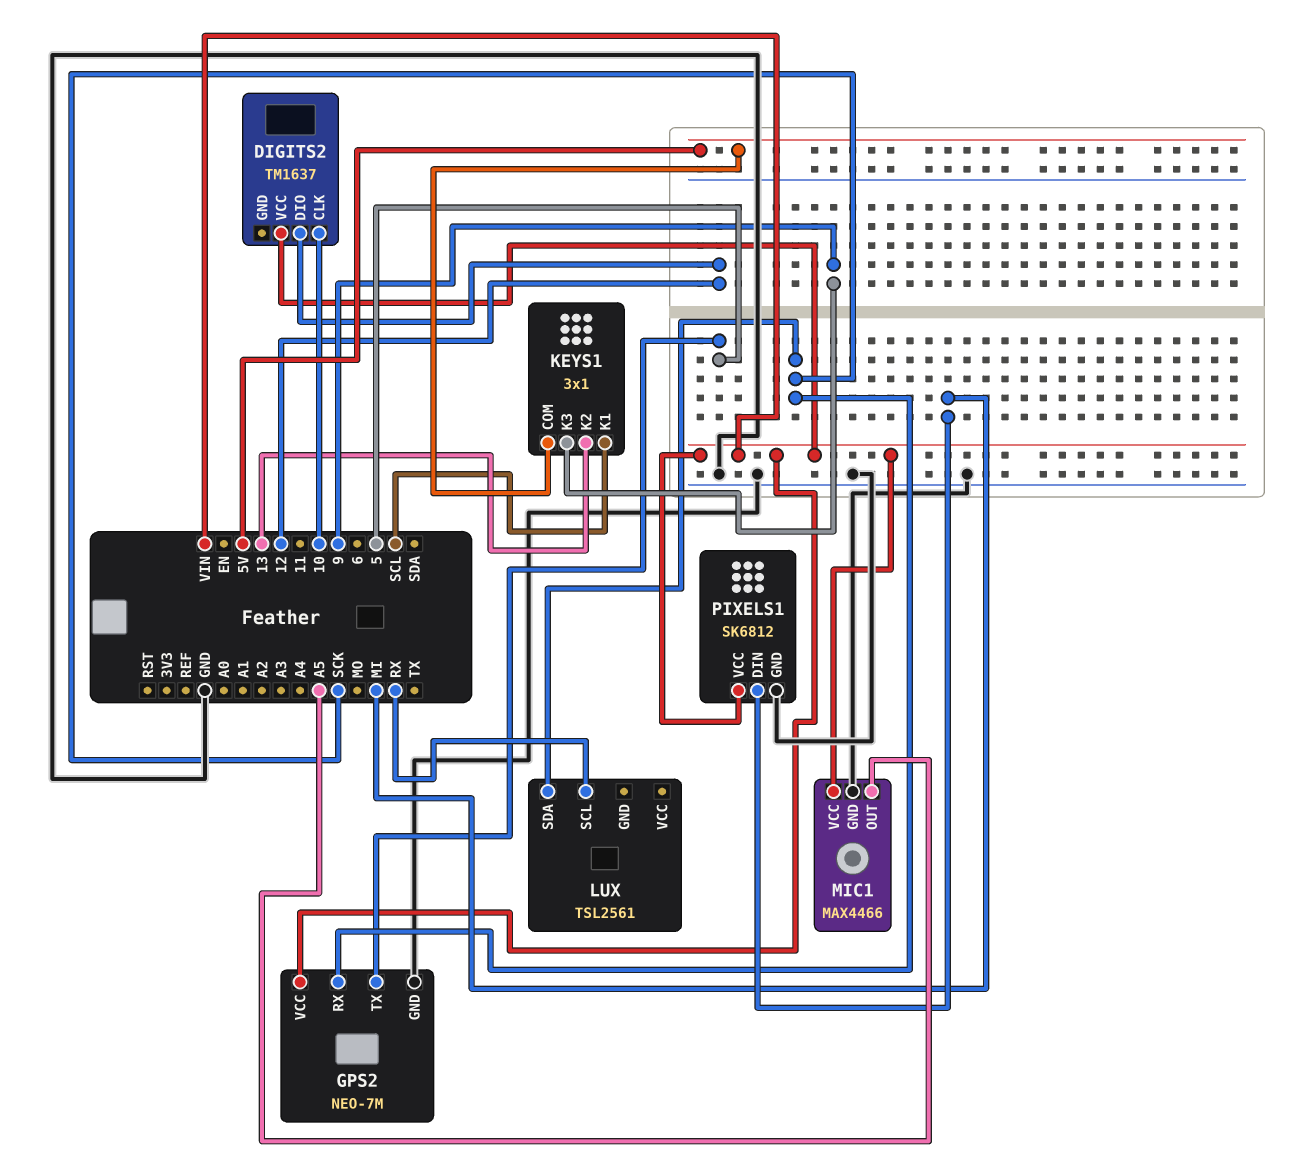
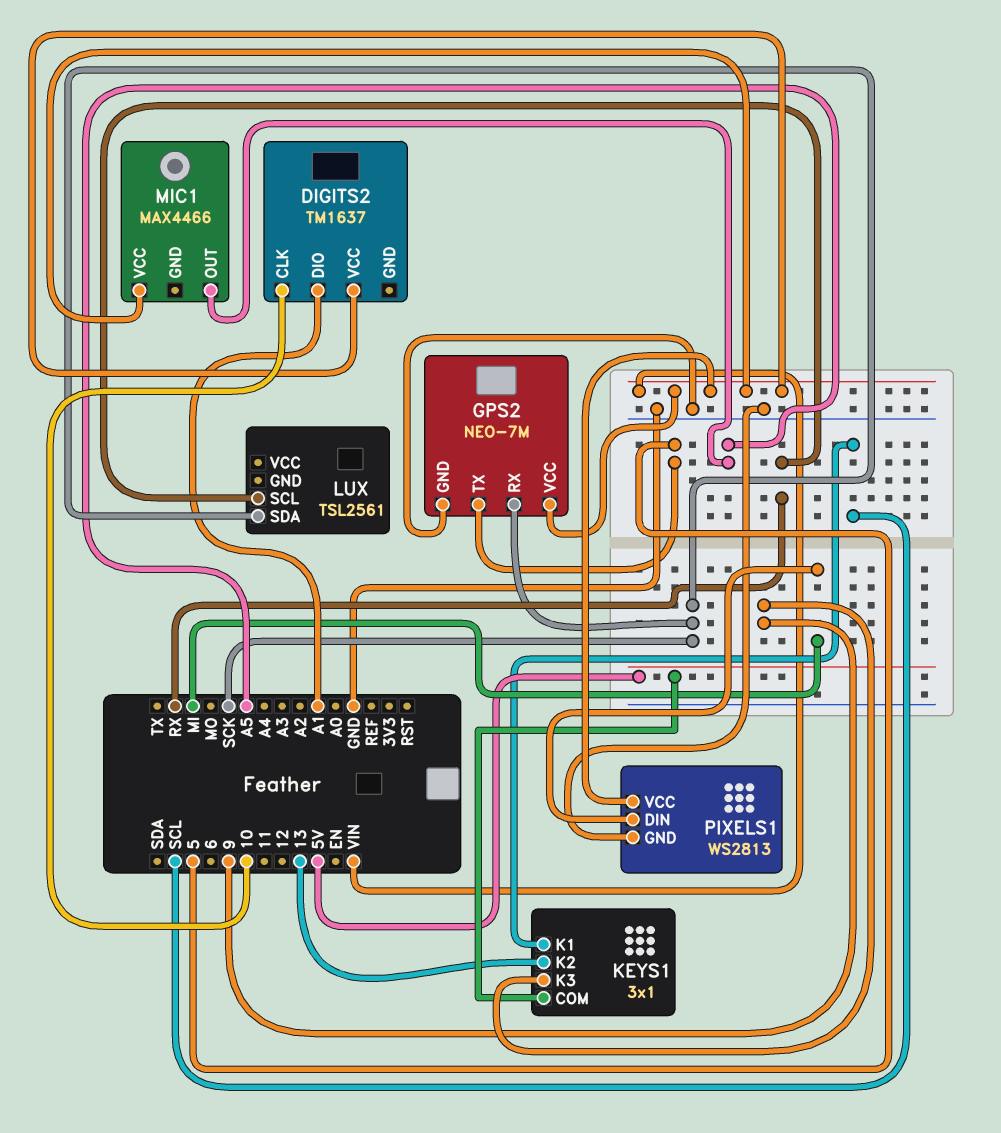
DIGITS2 pin DIO: 12 -> A1
MIC1 pin GND: GND -> none
PIXELS1: SK6812 -> WS2813

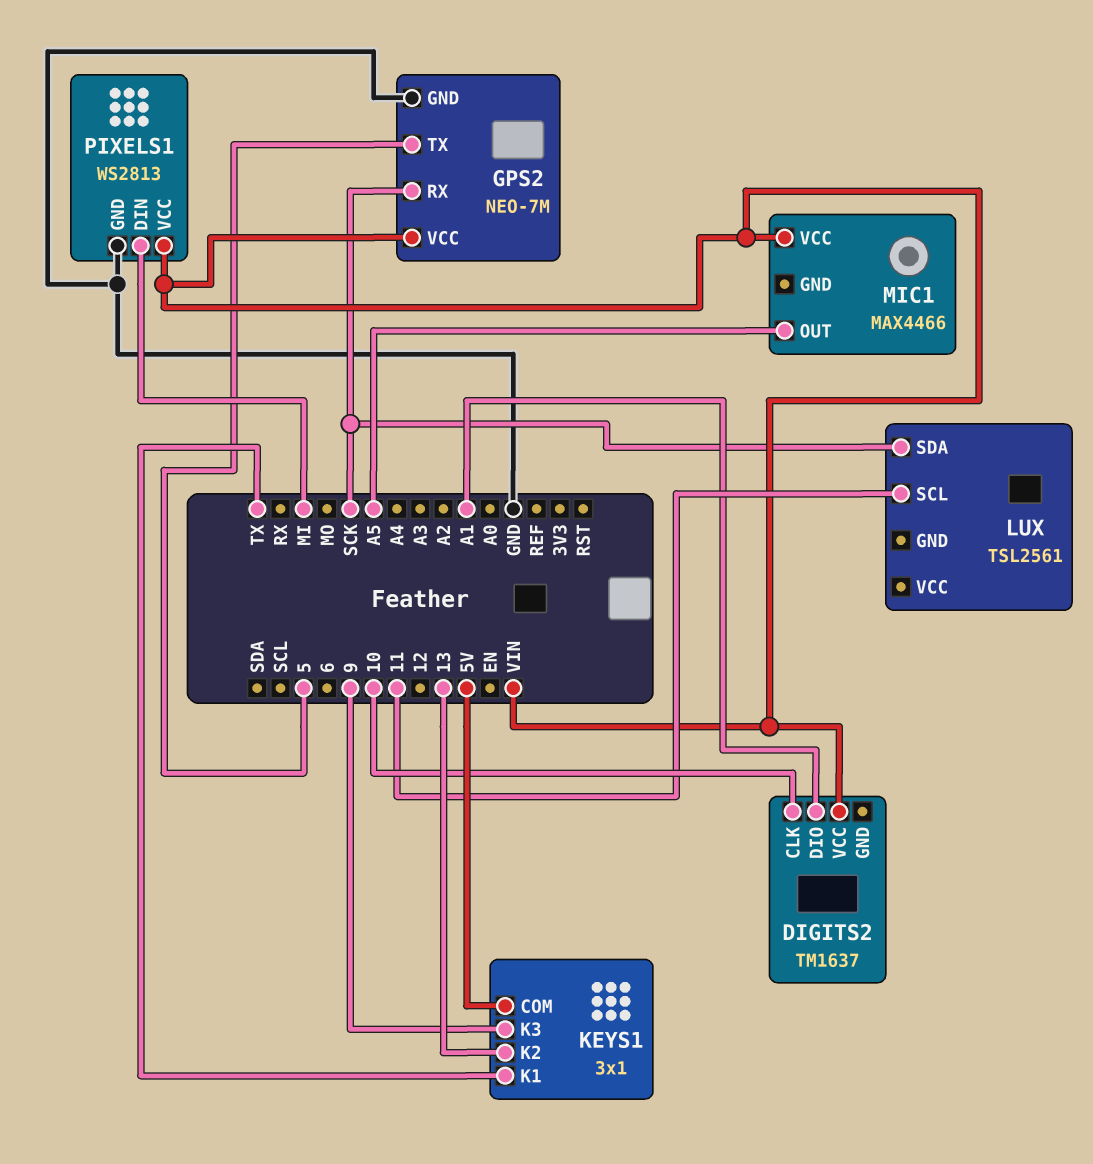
KEYS1 pin K1: SCL -> TX
LUX pin SCL: RX -> 11

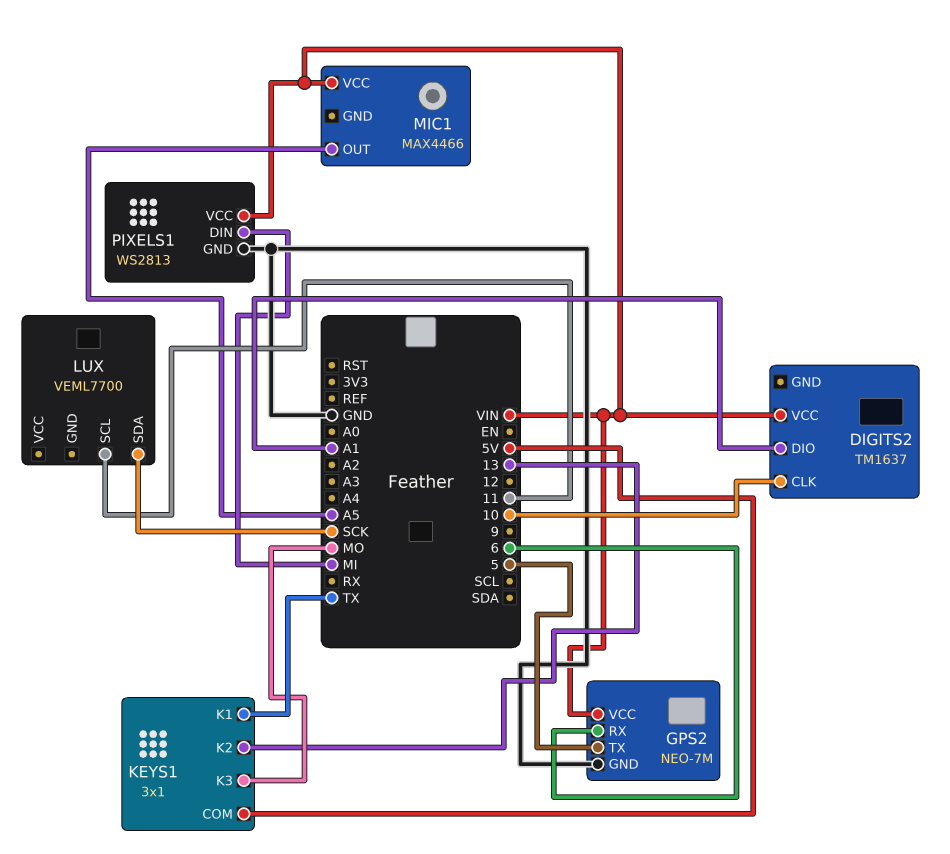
GPS2 pin RX: SCK -> 6
KEYS1 pin K3: 9 -> MO
LUX: TSL2561 -> VEML7700

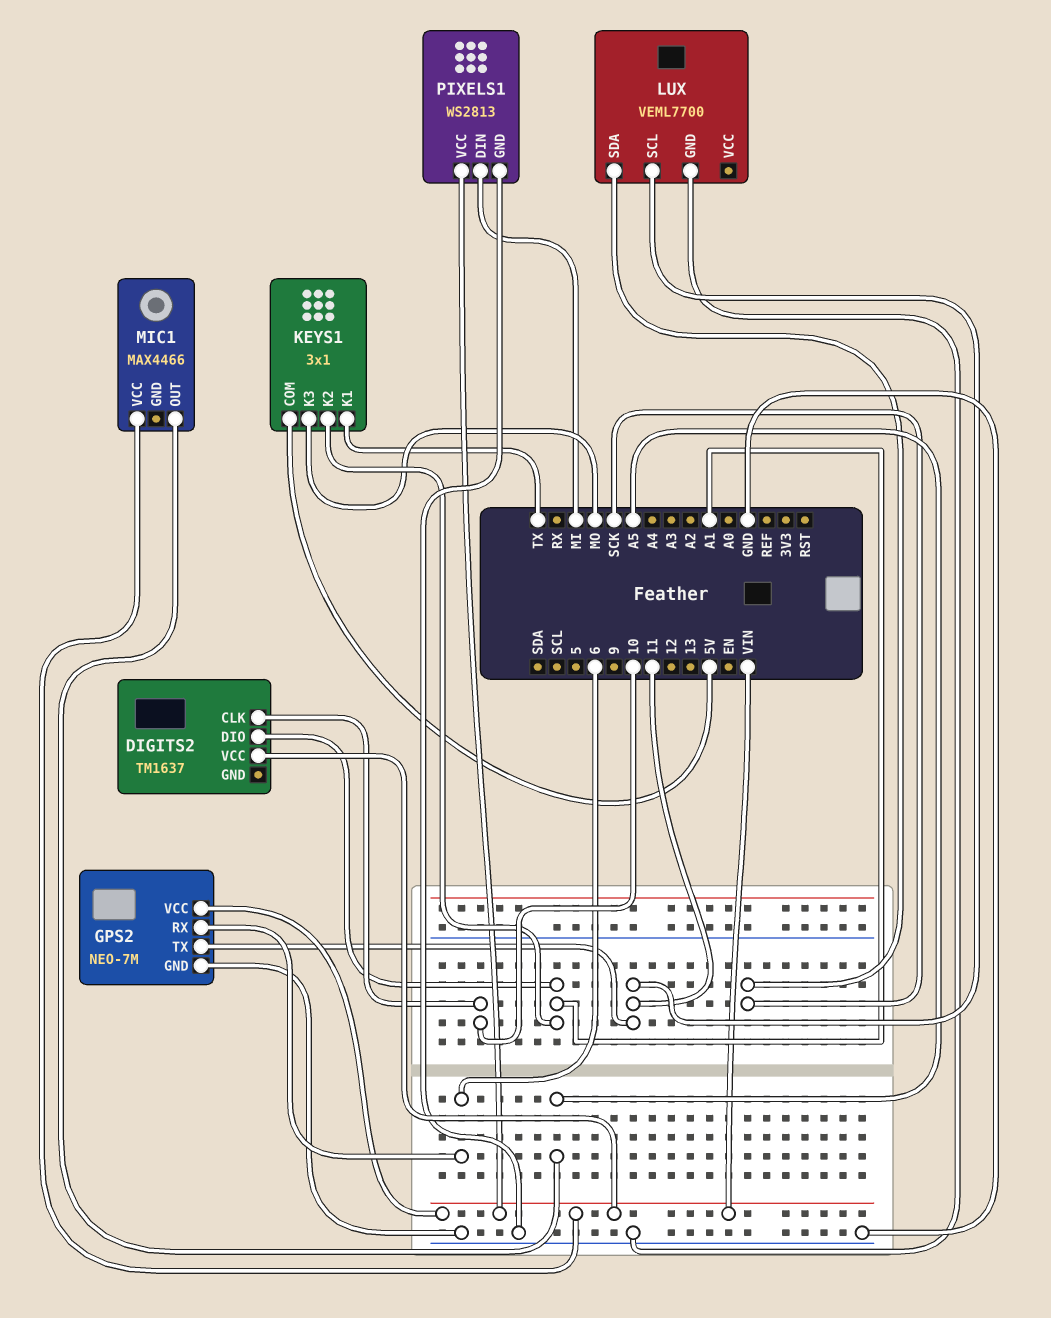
GPS2 pin TX: 5 -> 11
KEYS1 pin K2: 13 -> A1
LUX pin GND: none -> GND

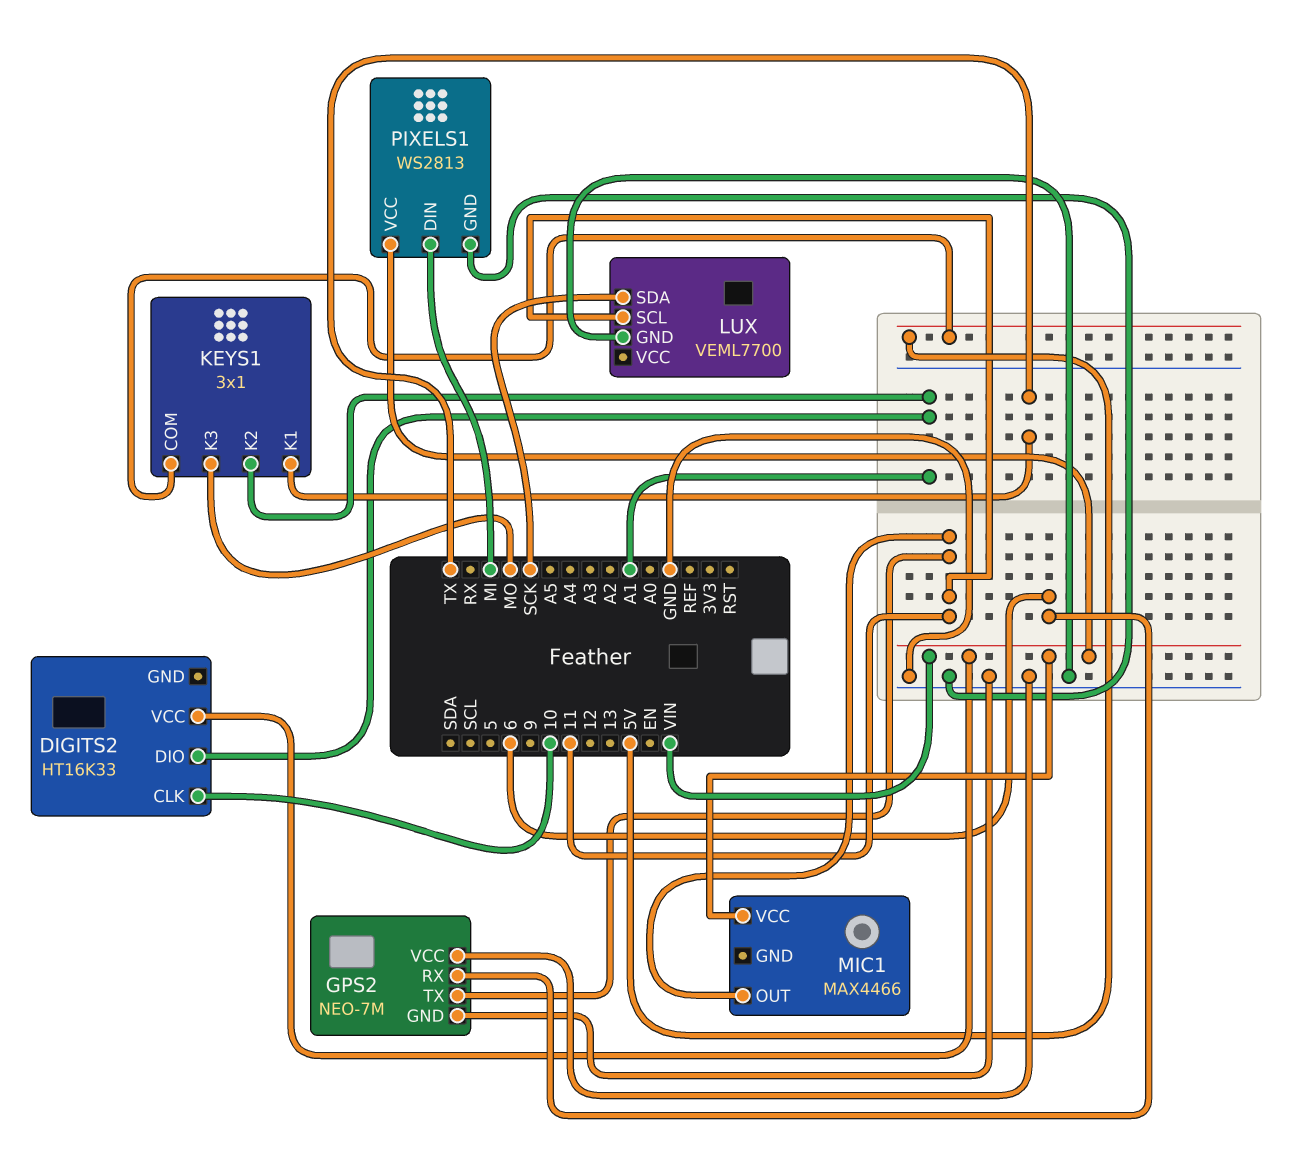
DIGITS2: TM1637 -> HT16K33
GPS2 pin VCC: VIN -> GND
MIC1 pin OUT: A5 -> 11

